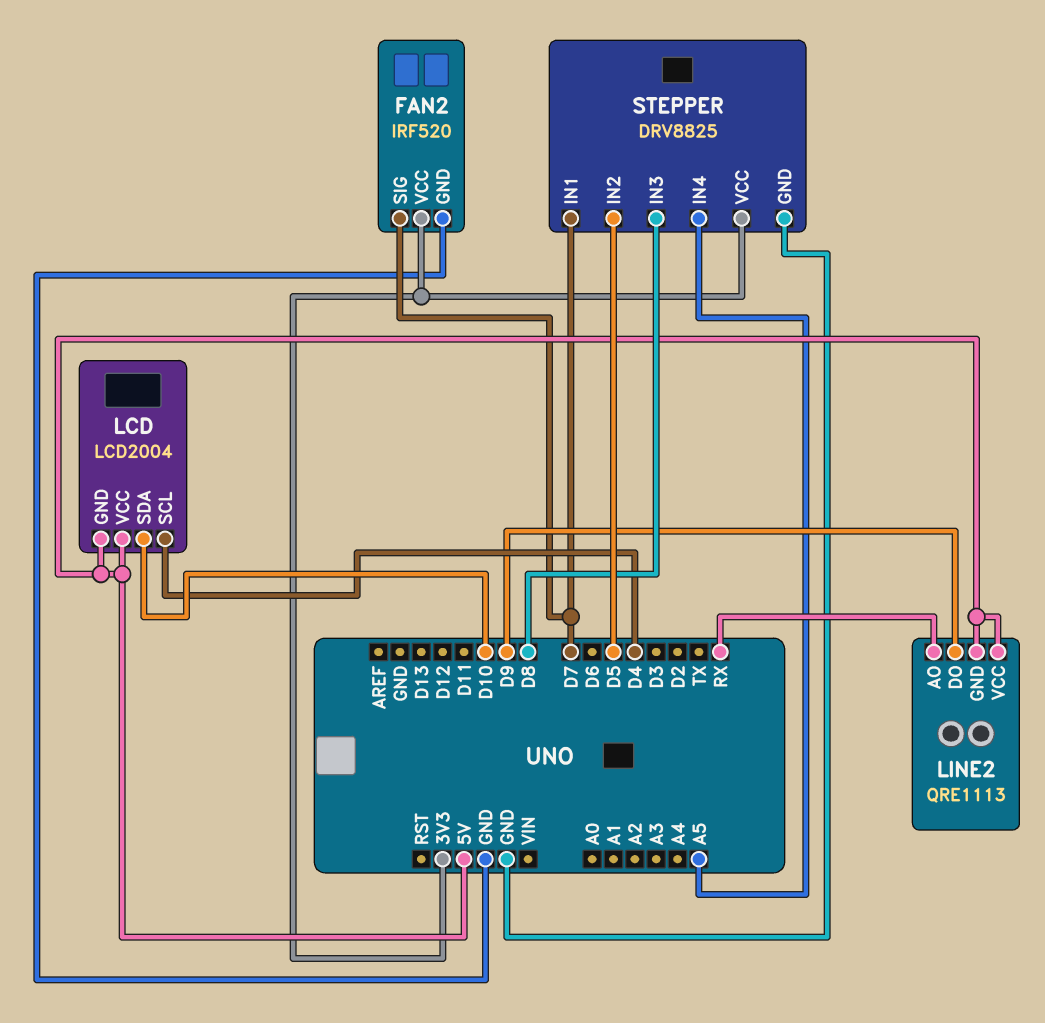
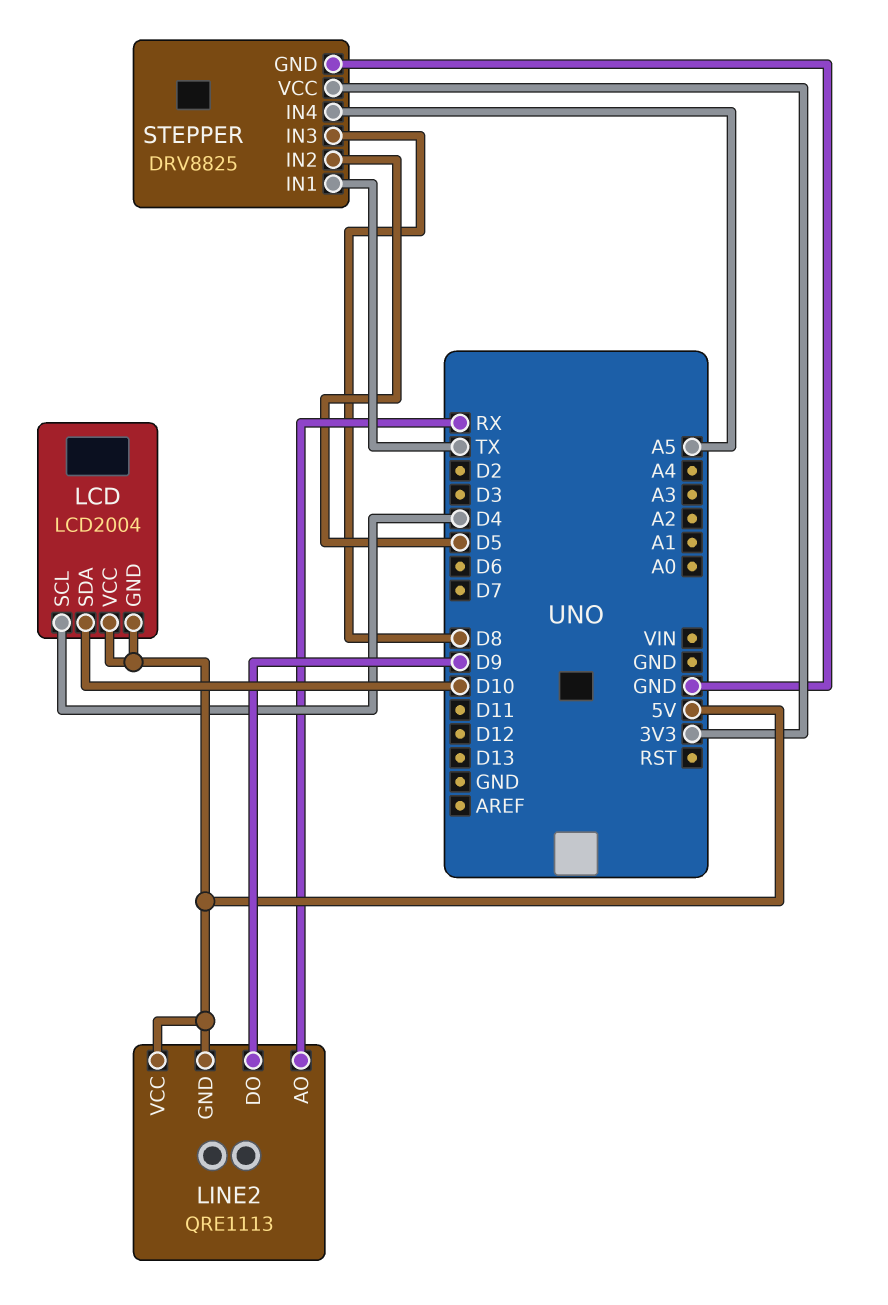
FAN2: IRF520 -> none
FAN2 pin GND: GND -> none
FAN2 pin SIG: D7 -> none
FAN2 pin VCC: 3V3 -> none
STEPPER pin IN1: D7 -> TX

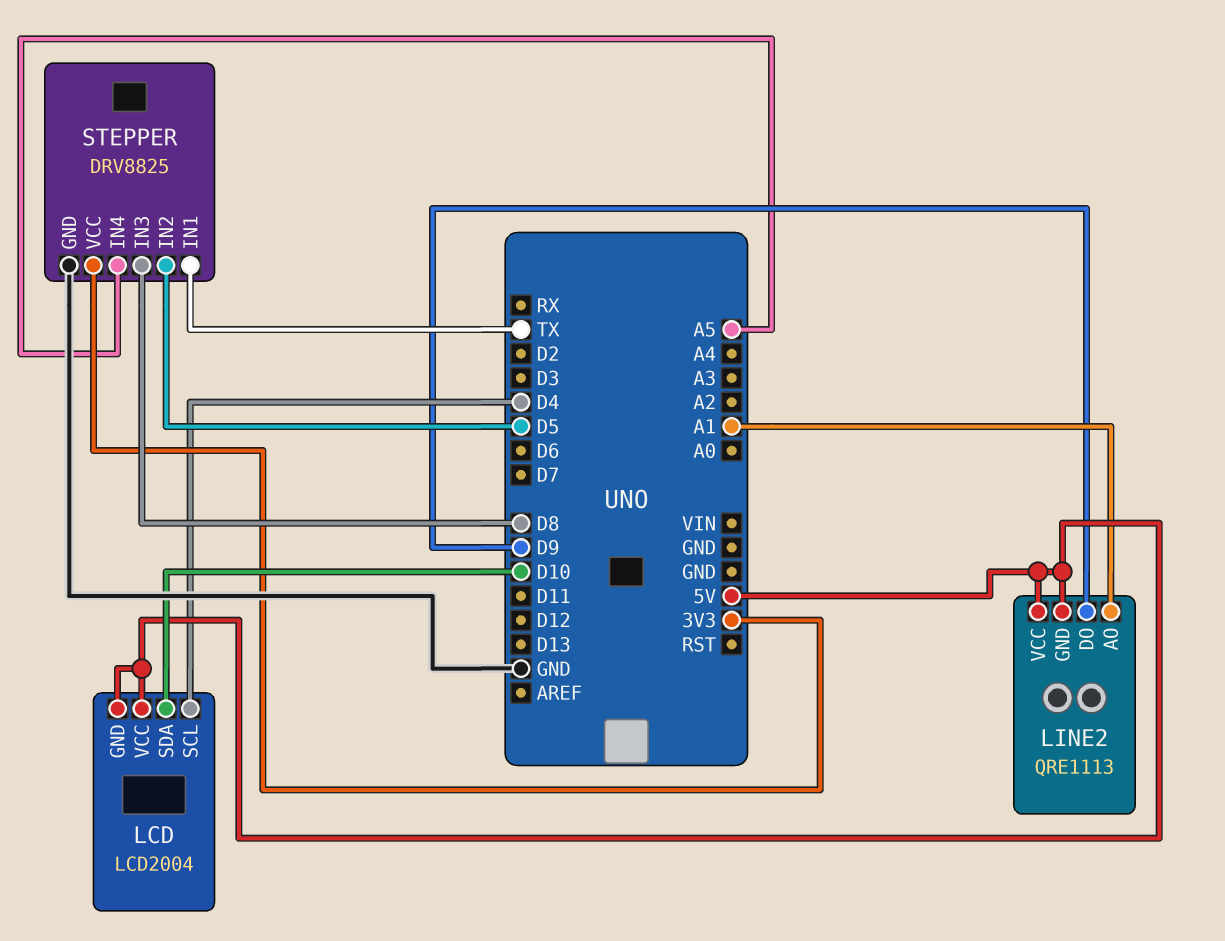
LINE2 pin AO: RX -> A1

